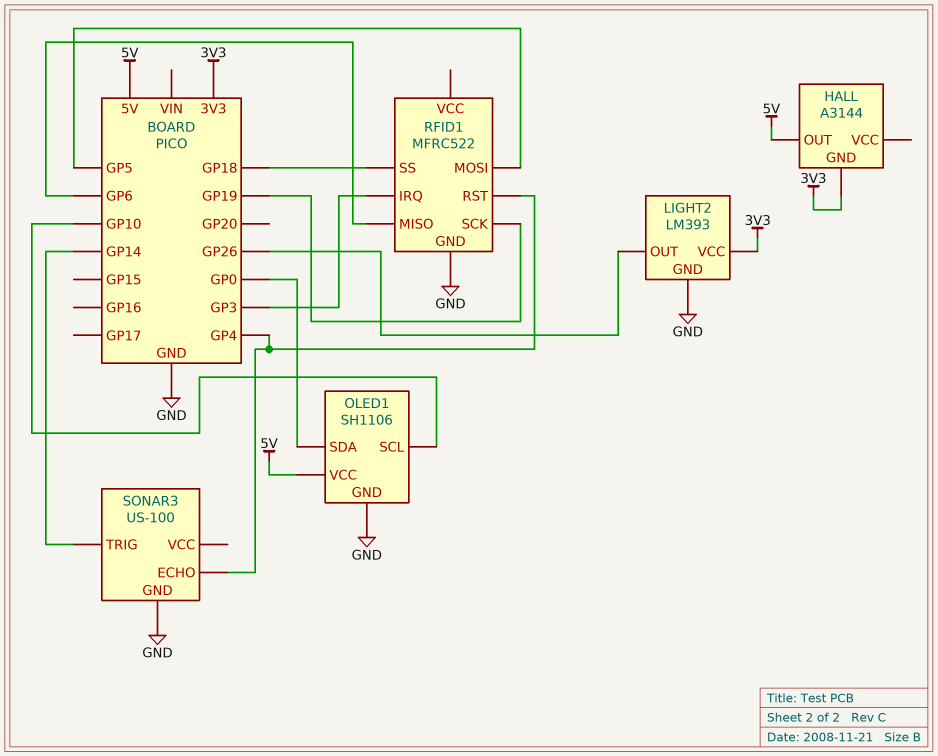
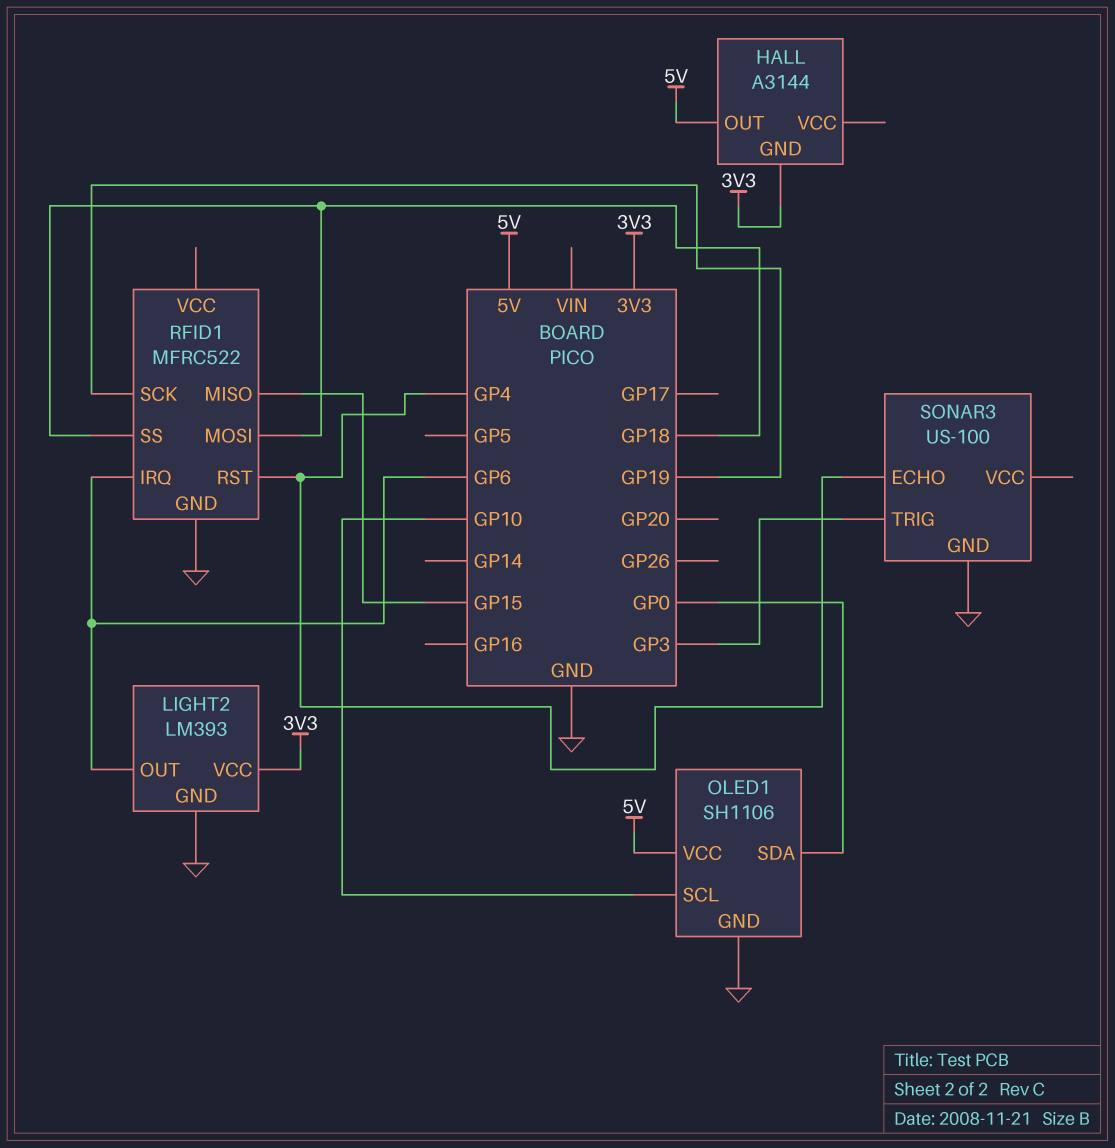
LIGHT2 pin OUT: GP26 -> GP6
RFID1 pin IRQ: GP3 -> GP6
RFID1 pin MISO: GP6 -> GP15
RFID1 pin MOSI: GP5 -> GP18
SONAR3 pin TRIG: GP14 -> GP3

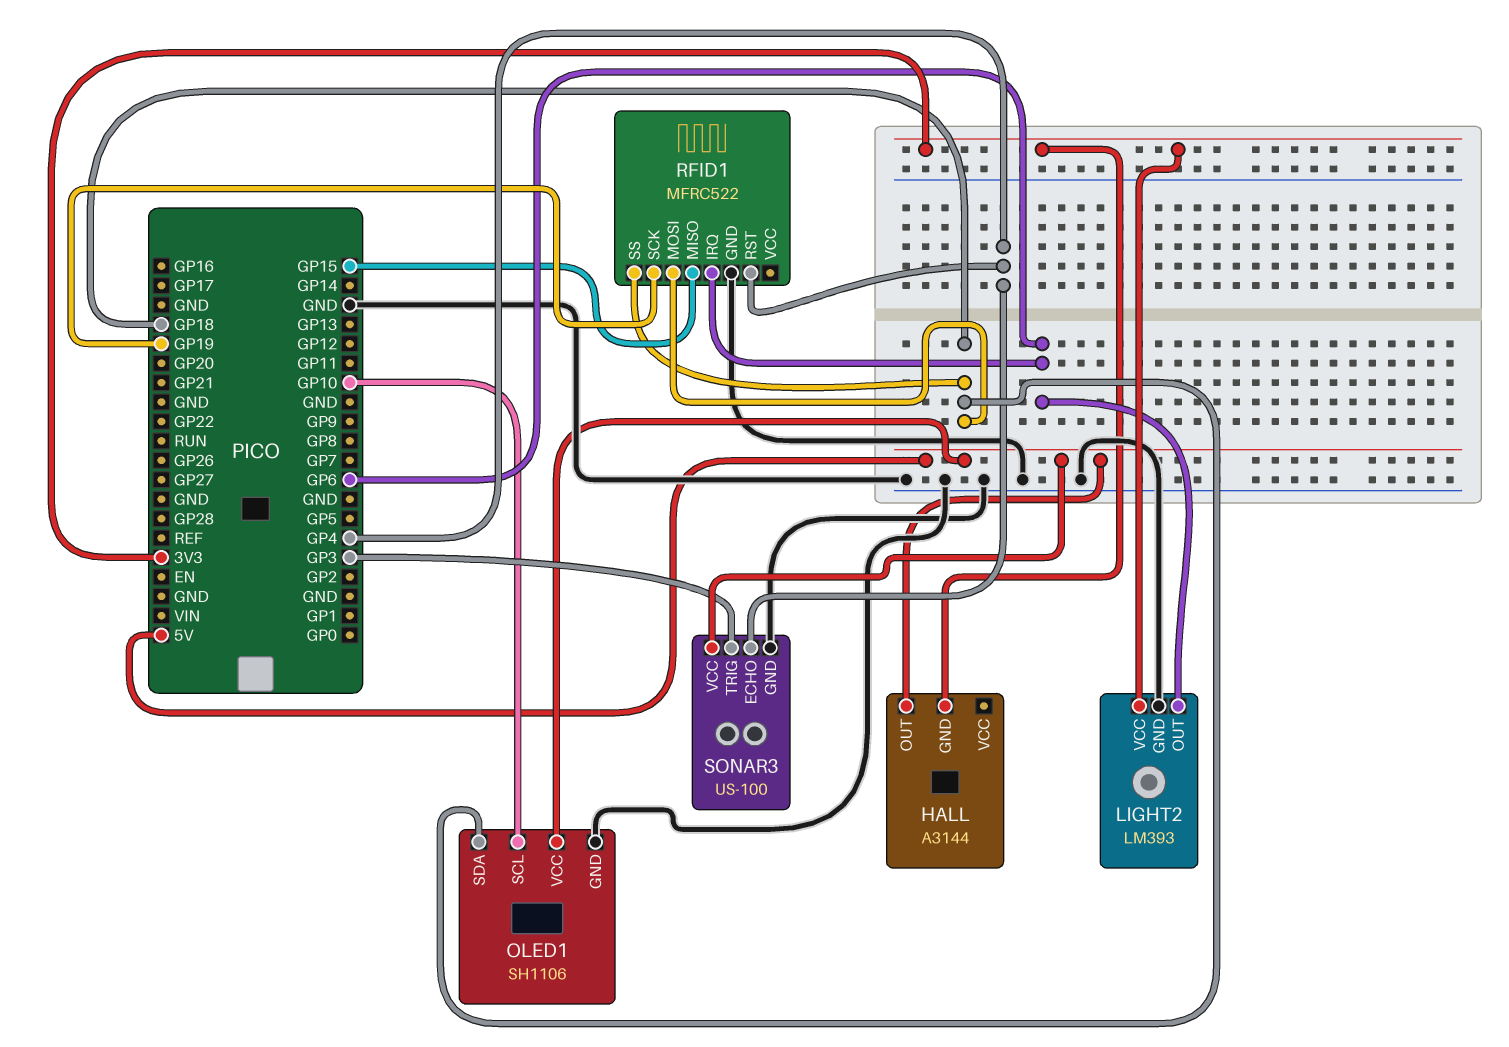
OLED1 pin SDA: GP0 -> GP18
SONAR3 pin VCC: none -> 5V

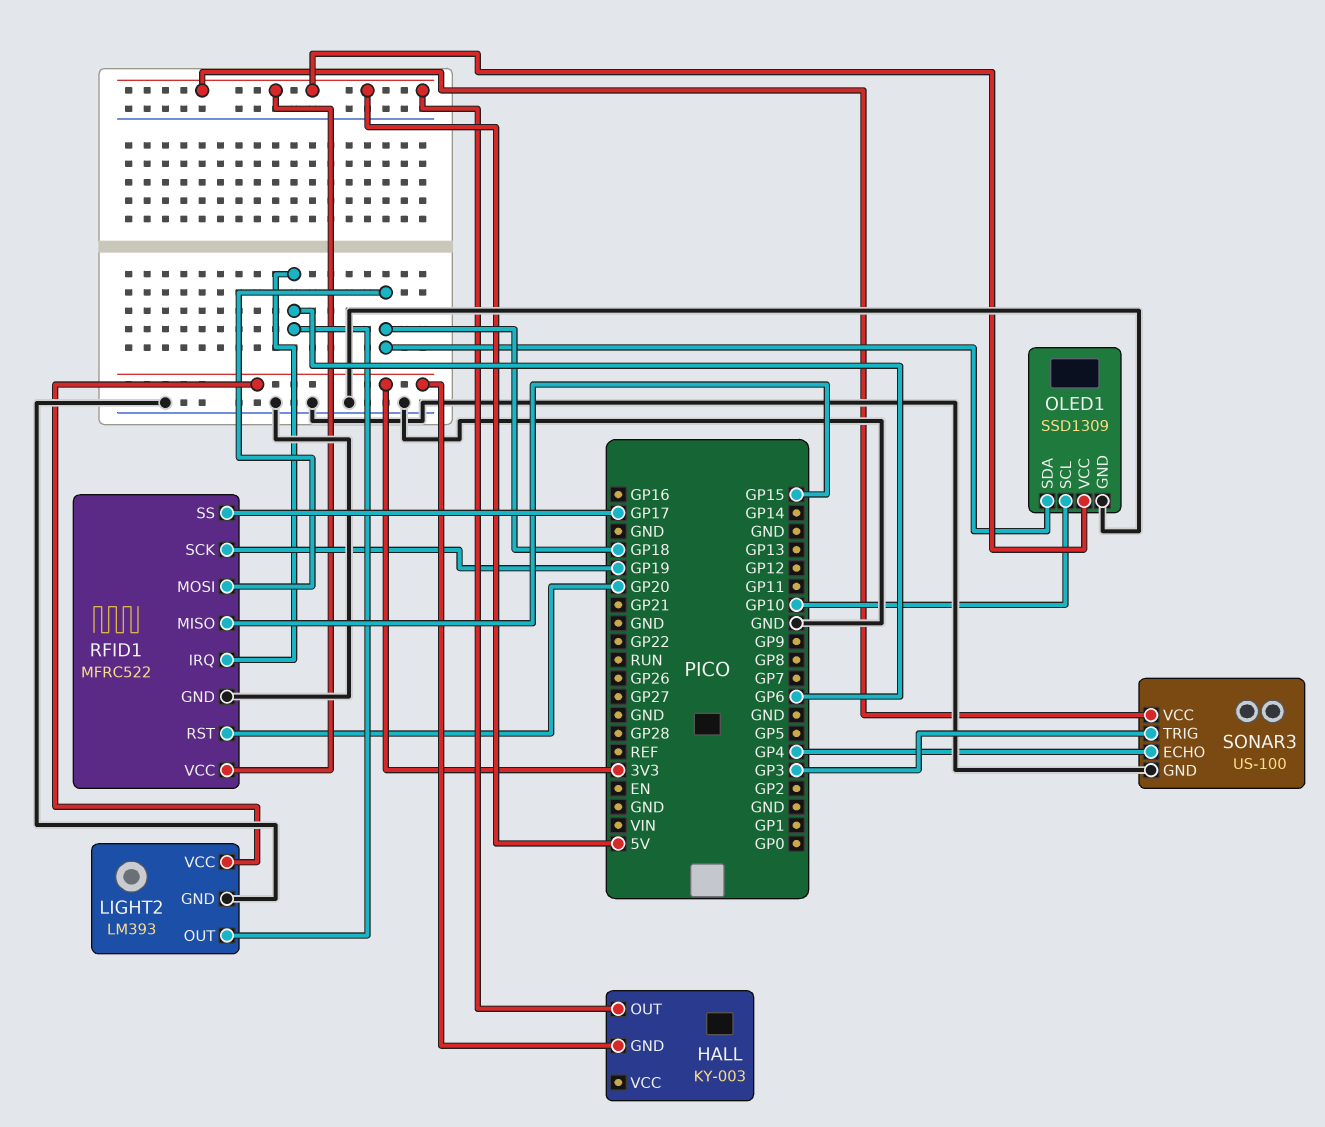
HALL: A3144 -> KY-003
OLED1: SH1106 -> SSD1309
RFID1 pin RST: GP4 -> GP20
RFID1 pin SS: GP18 -> GP17
RFID1 pin VCC: none -> 5V

